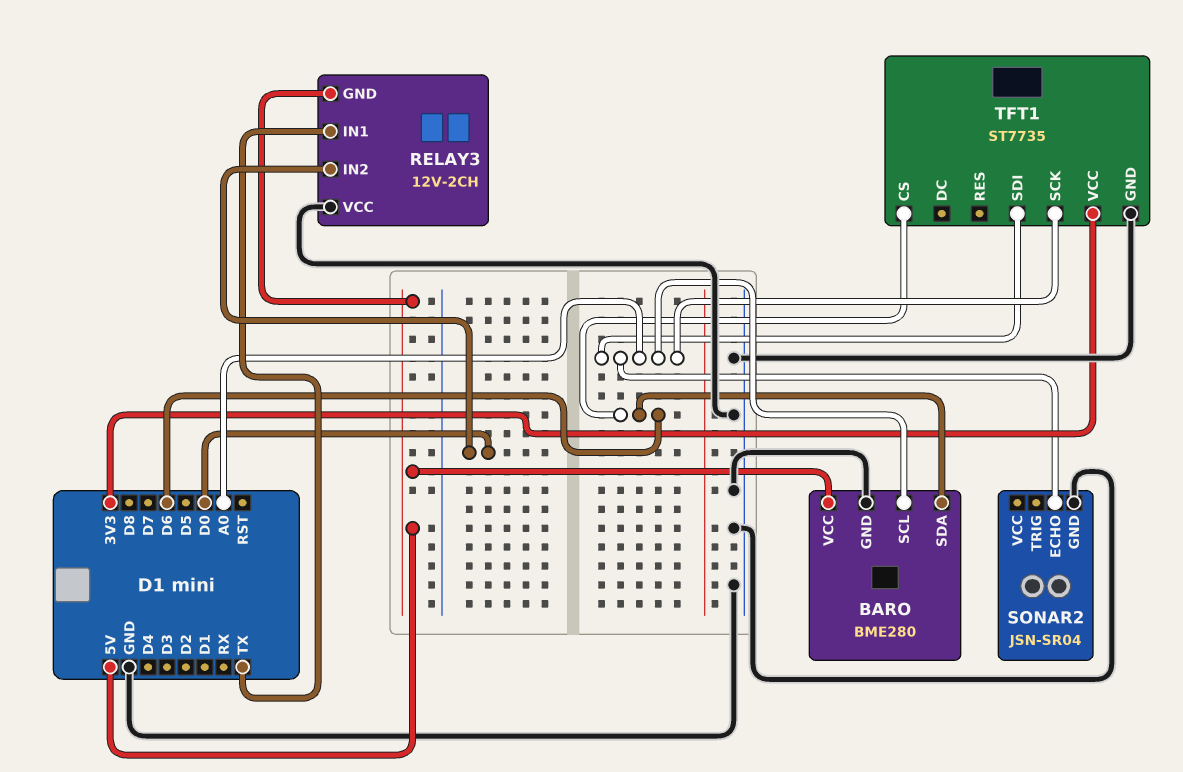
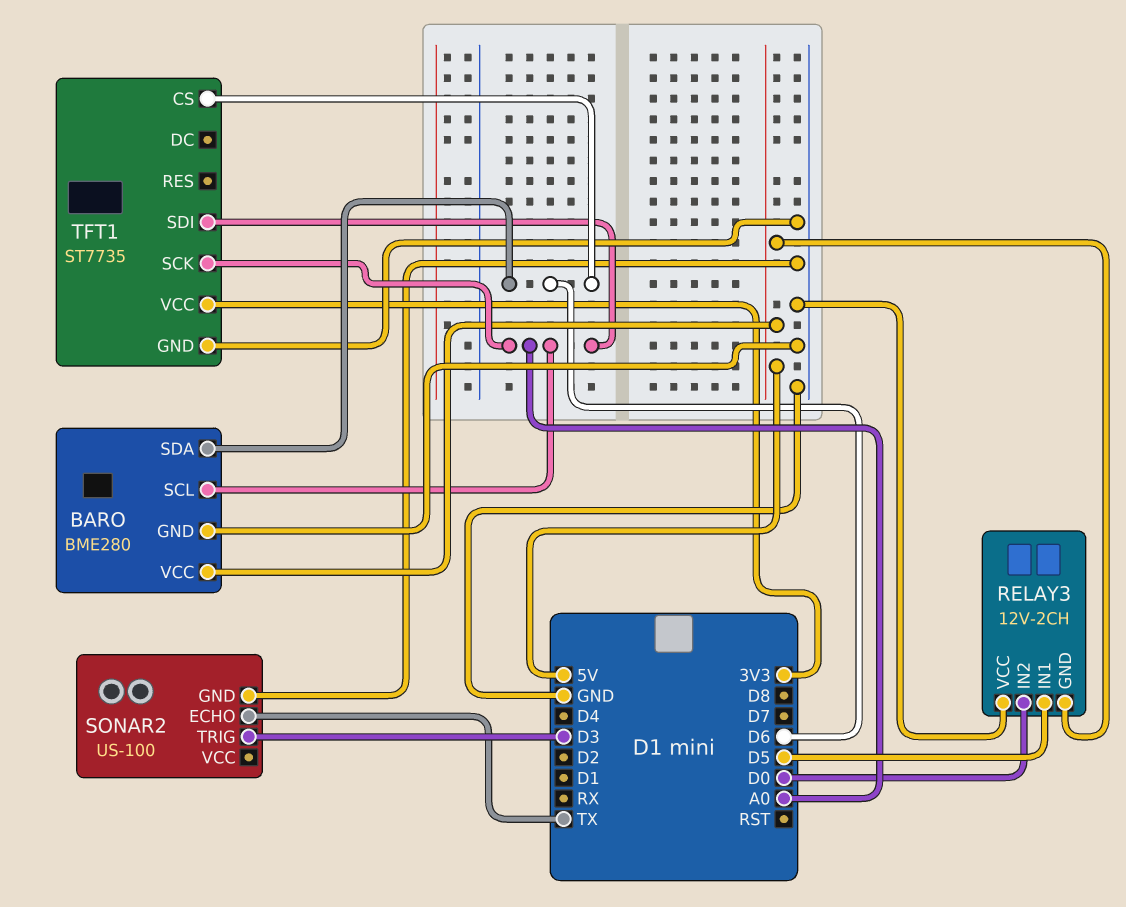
RELAY3 pin IN1: TX -> D5
SONAR2: JSN-SR04 -> US-100
SONAR2 pin ECHO: A0 -> TX
SONAR2 pin TRIG: none -> D3

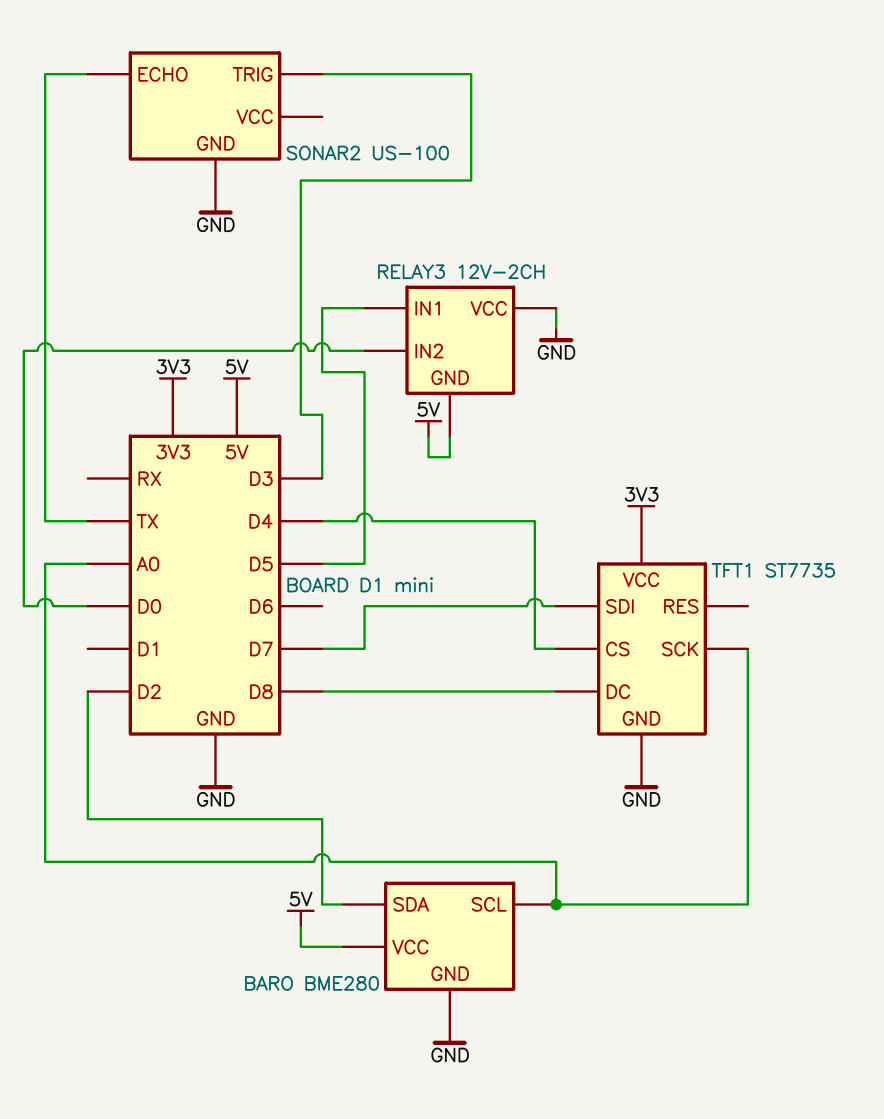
BARO pin SDA: D6 -> D2
TFT1 pin CS: D6 -> D4
TFT1 pin DC: none -> D8
TFT1 pin SDI: A0 -> D7

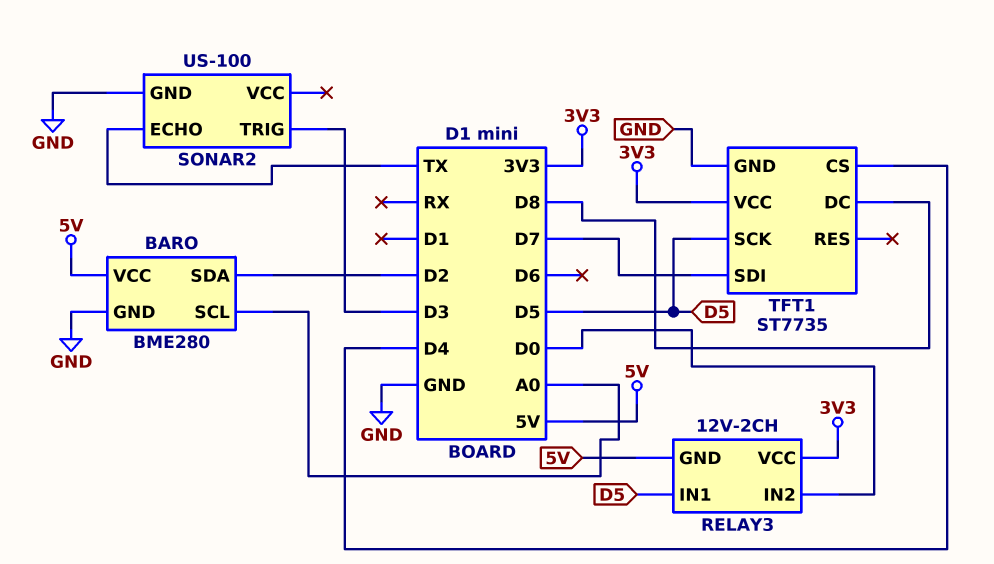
RELAY3 pin VCC: GND -> 3V3
TFT1 pin SCK: A0 -> D5

